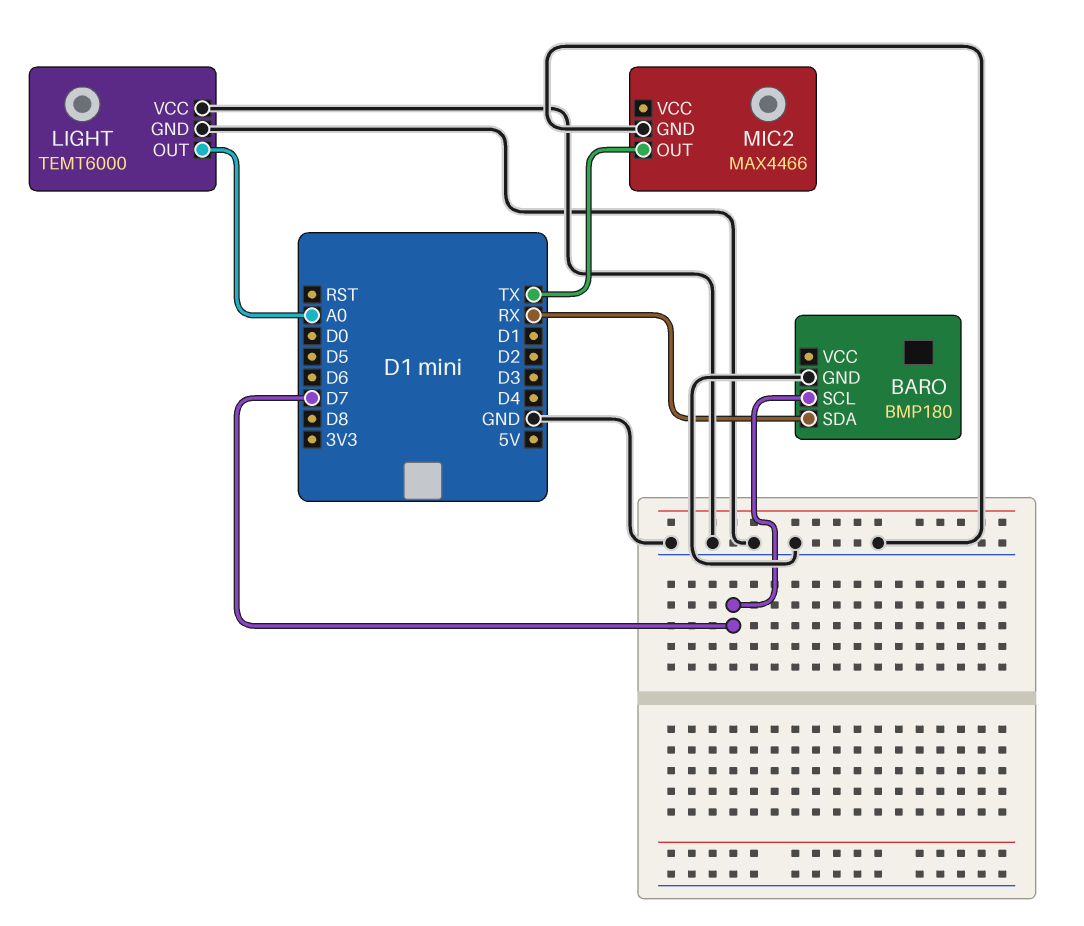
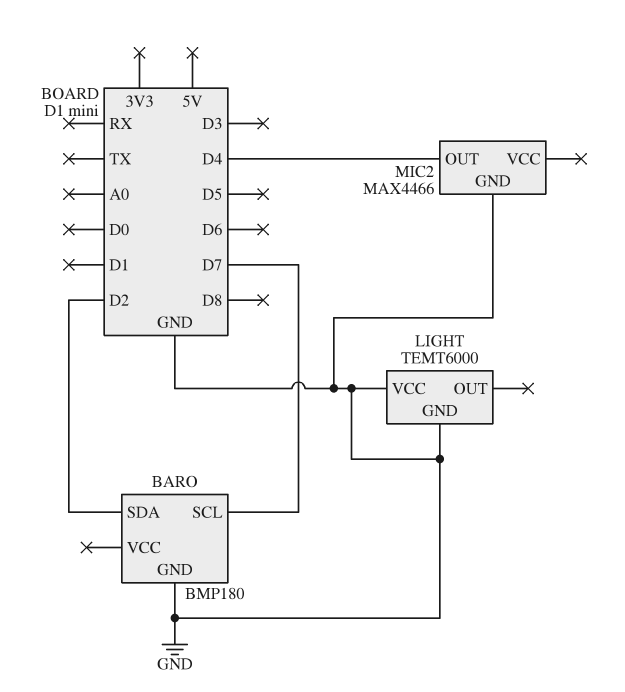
BARO pin SDA: RX -> D2
LIGHT pin OUT: A0 -> none
MIC2 pin OUT: TX -> D4

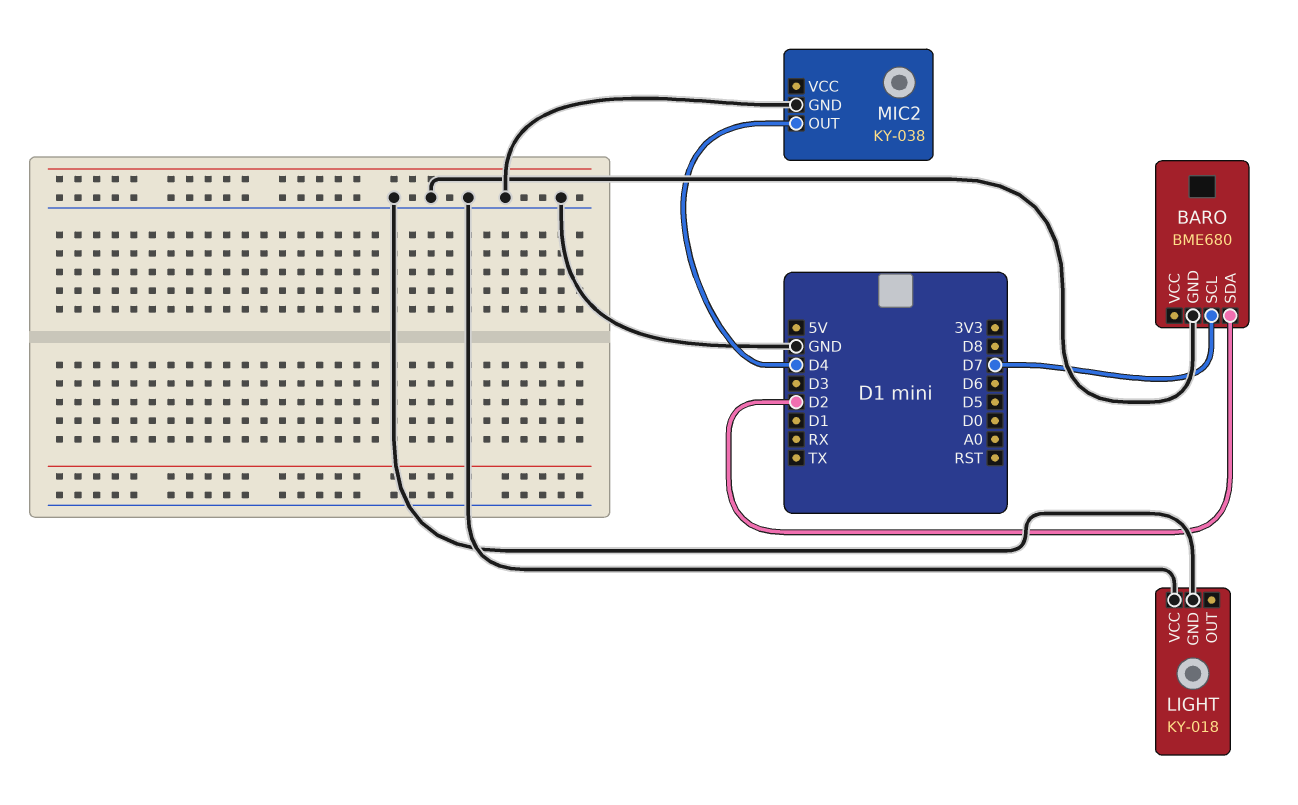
BARO: BMP180 -> BME680
LIGHT: TEMT6000 -> KY-018
MIC2: MAX4466 -> KY-038

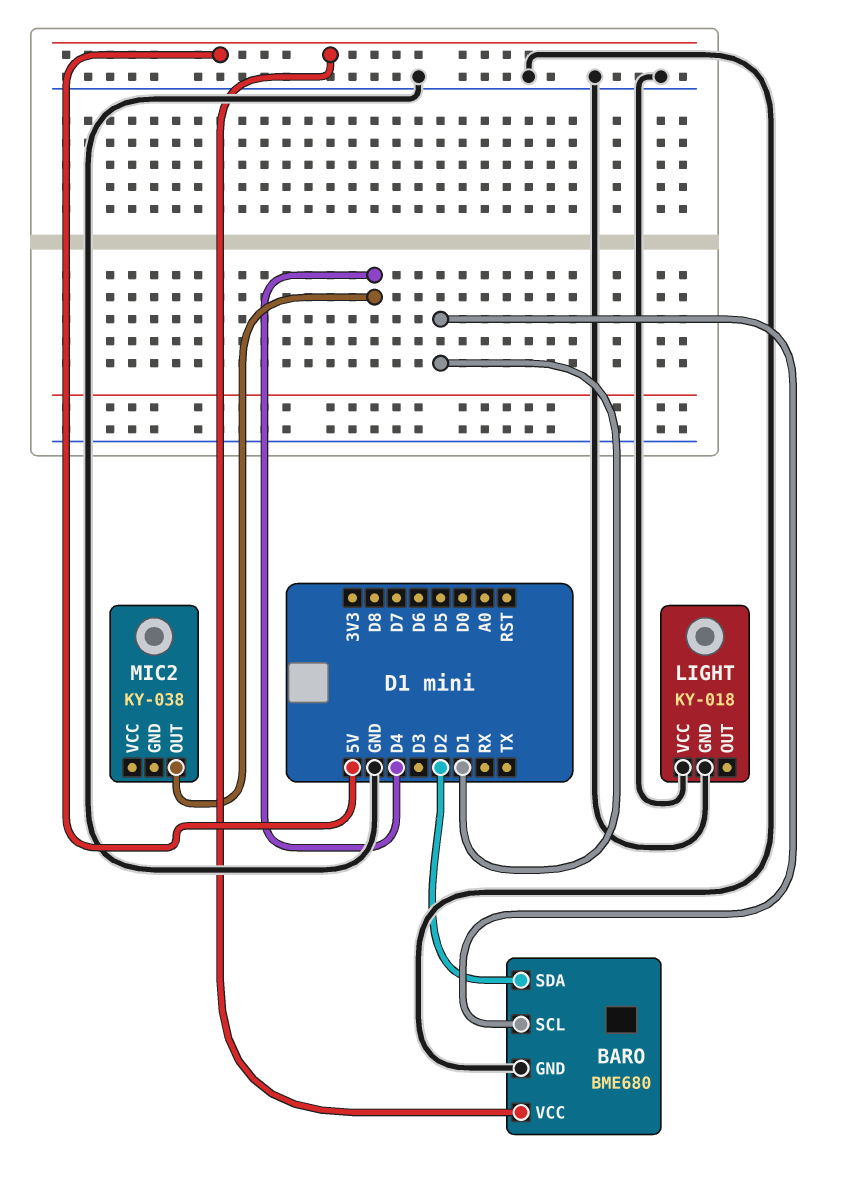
BARO pin SCL: D7 -> D1
BARO pin VCC: none -> 5V
MIC2 pin GND: GND -> none

